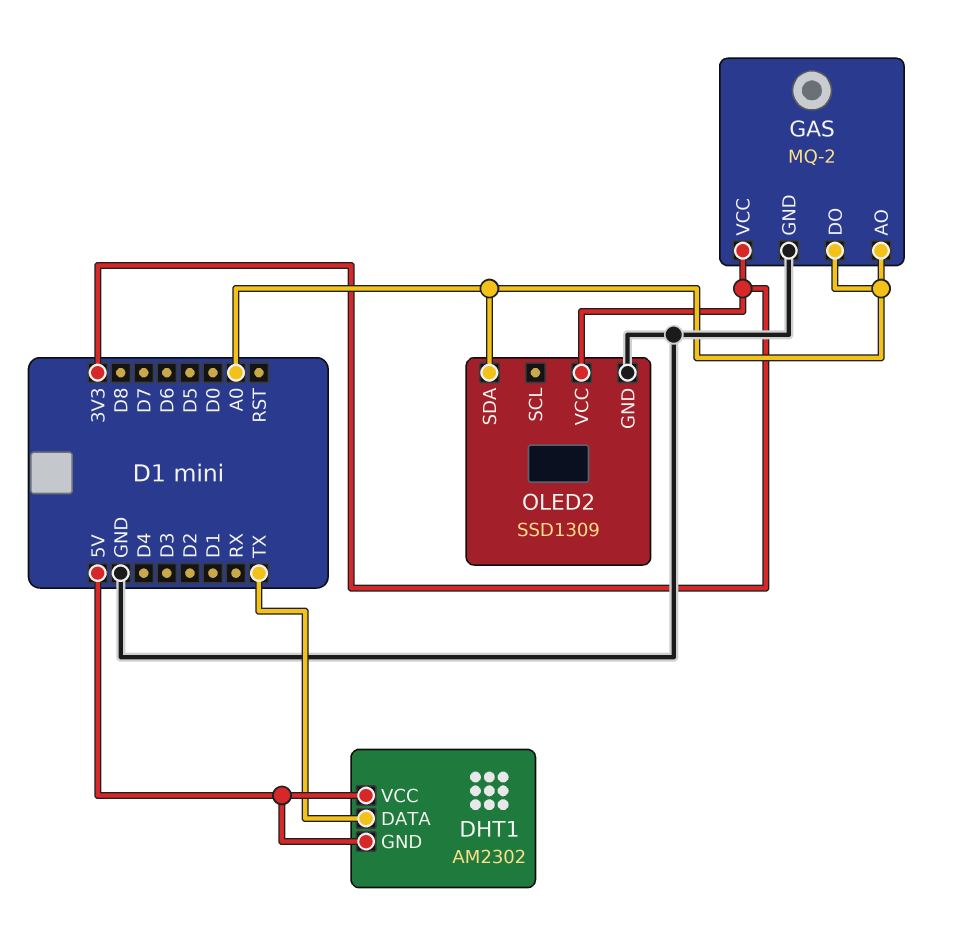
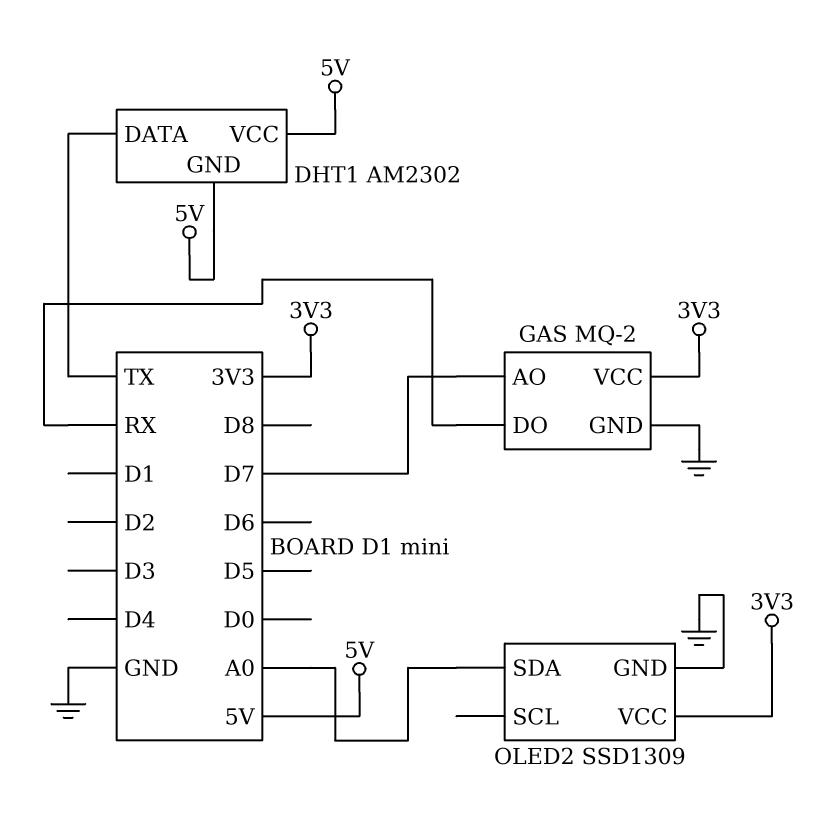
GAS pin AO: A0 -> D7
GAS pin DO: A0 -> RX

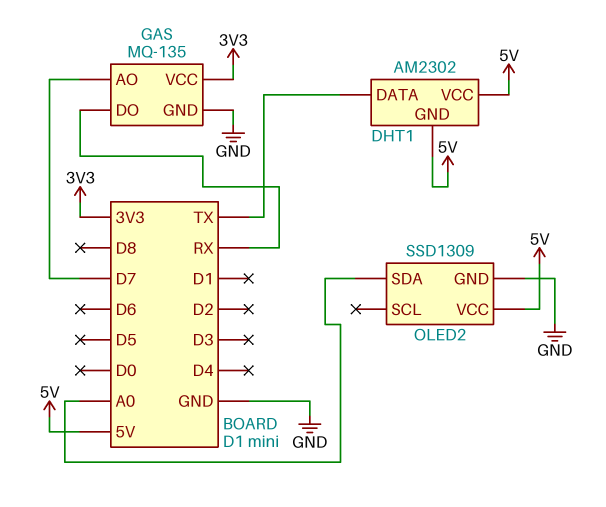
GAS: MQ-2 -> MQ-135
OLED2 pin VCC: 3V3 -> 5V

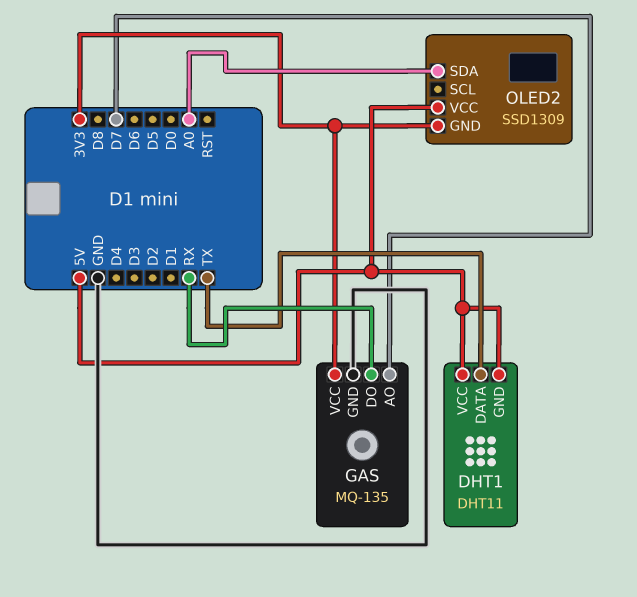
DHT1: AM2302 -> DHT11
OLED2 pin GND: GND -> 3V3

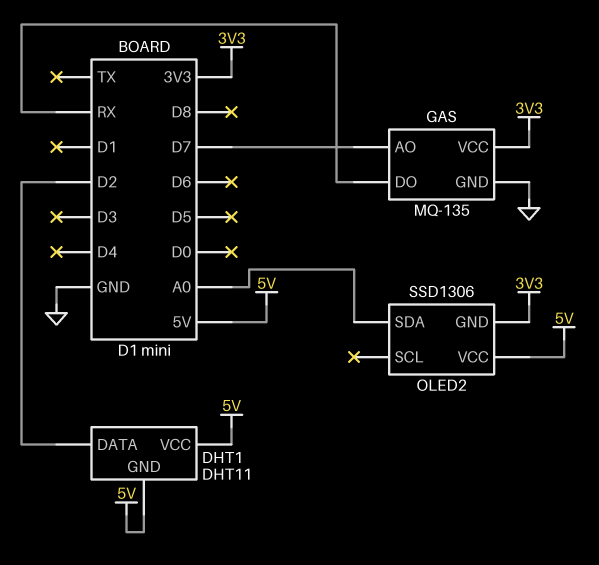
DHT1 pin DATA: TX -> D2
OLED2: SSD1309 -> SSD1306

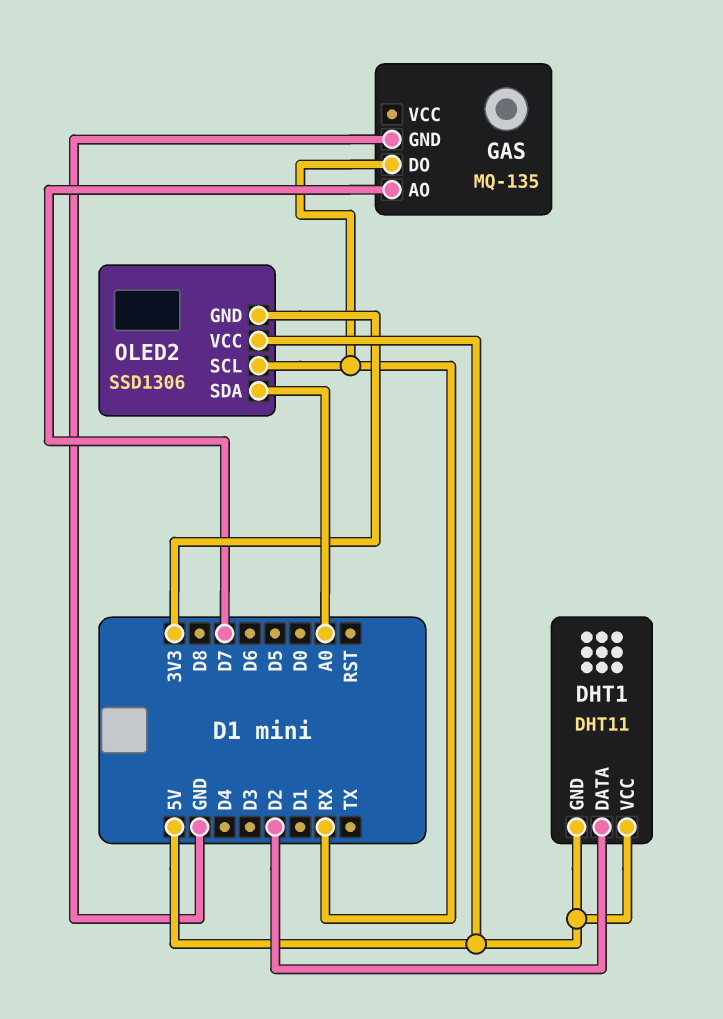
GAS pin VCC: 3V3 -> none
OLED2 pin SCL: none -> RX

